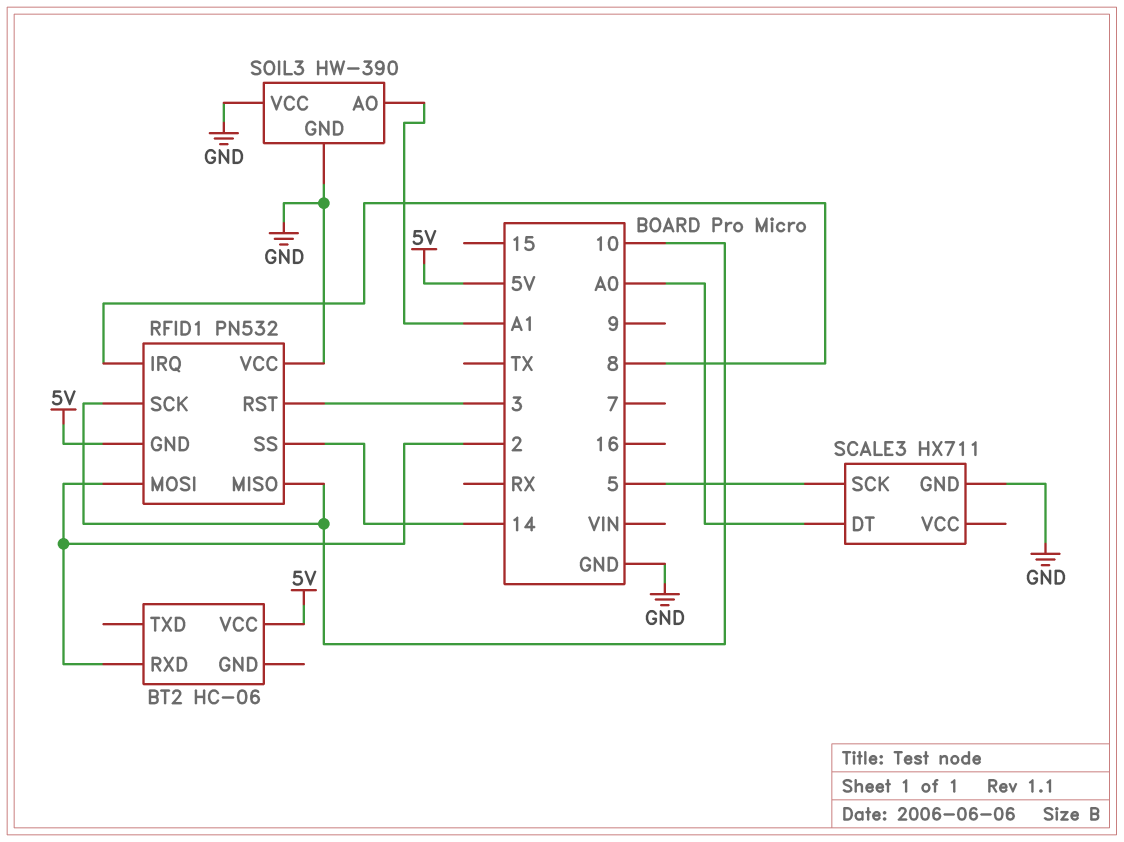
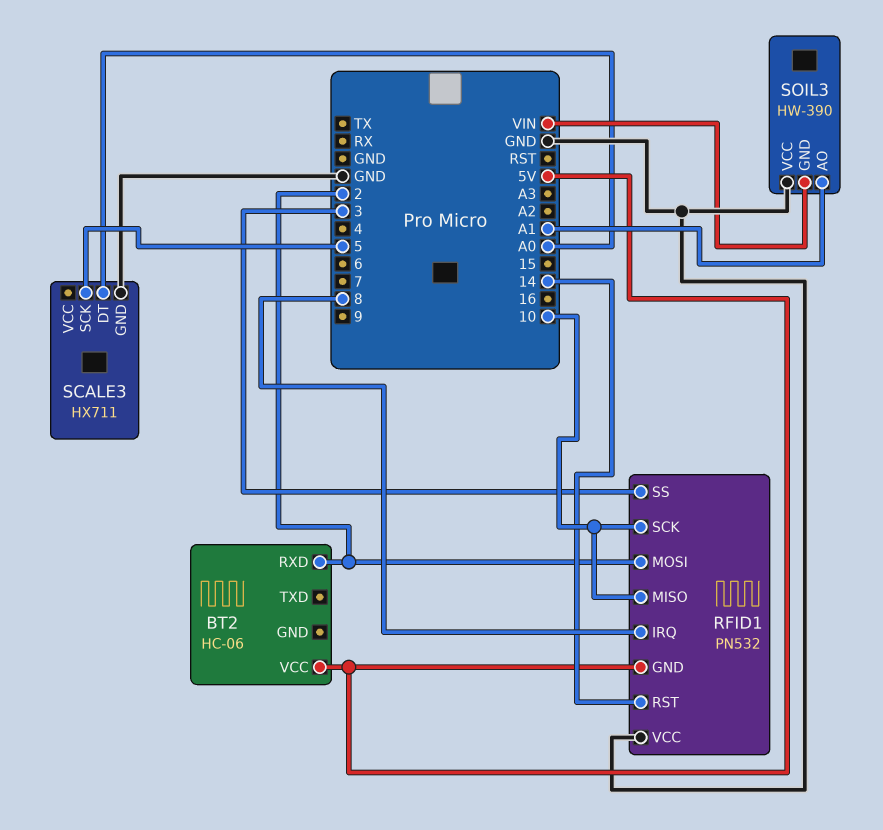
RFID1 pin RST: 3 -> 14
RFID1 pin SS: 14 -> 3
SOIL3 pin GND: GND -> VIN

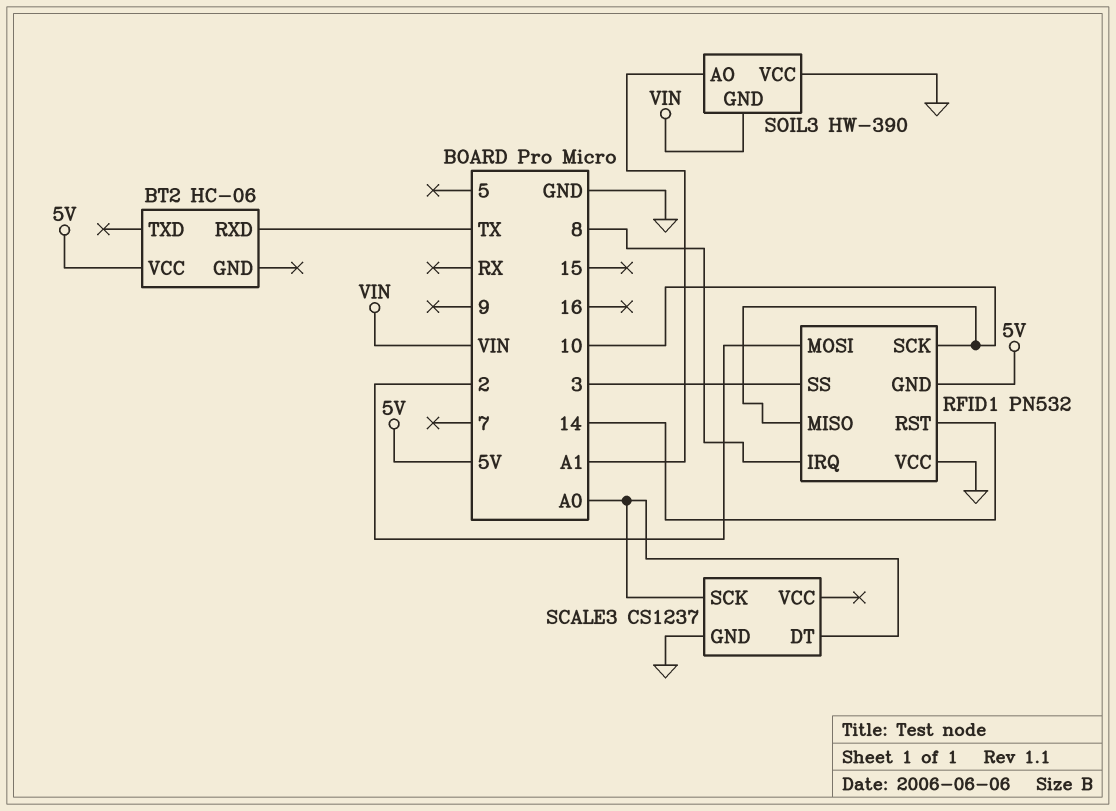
BT2 pin RXD: 2 -> TX
SCALE3: HX711 -> CS1237
SCALE3 pin SCK: 5 -> A0

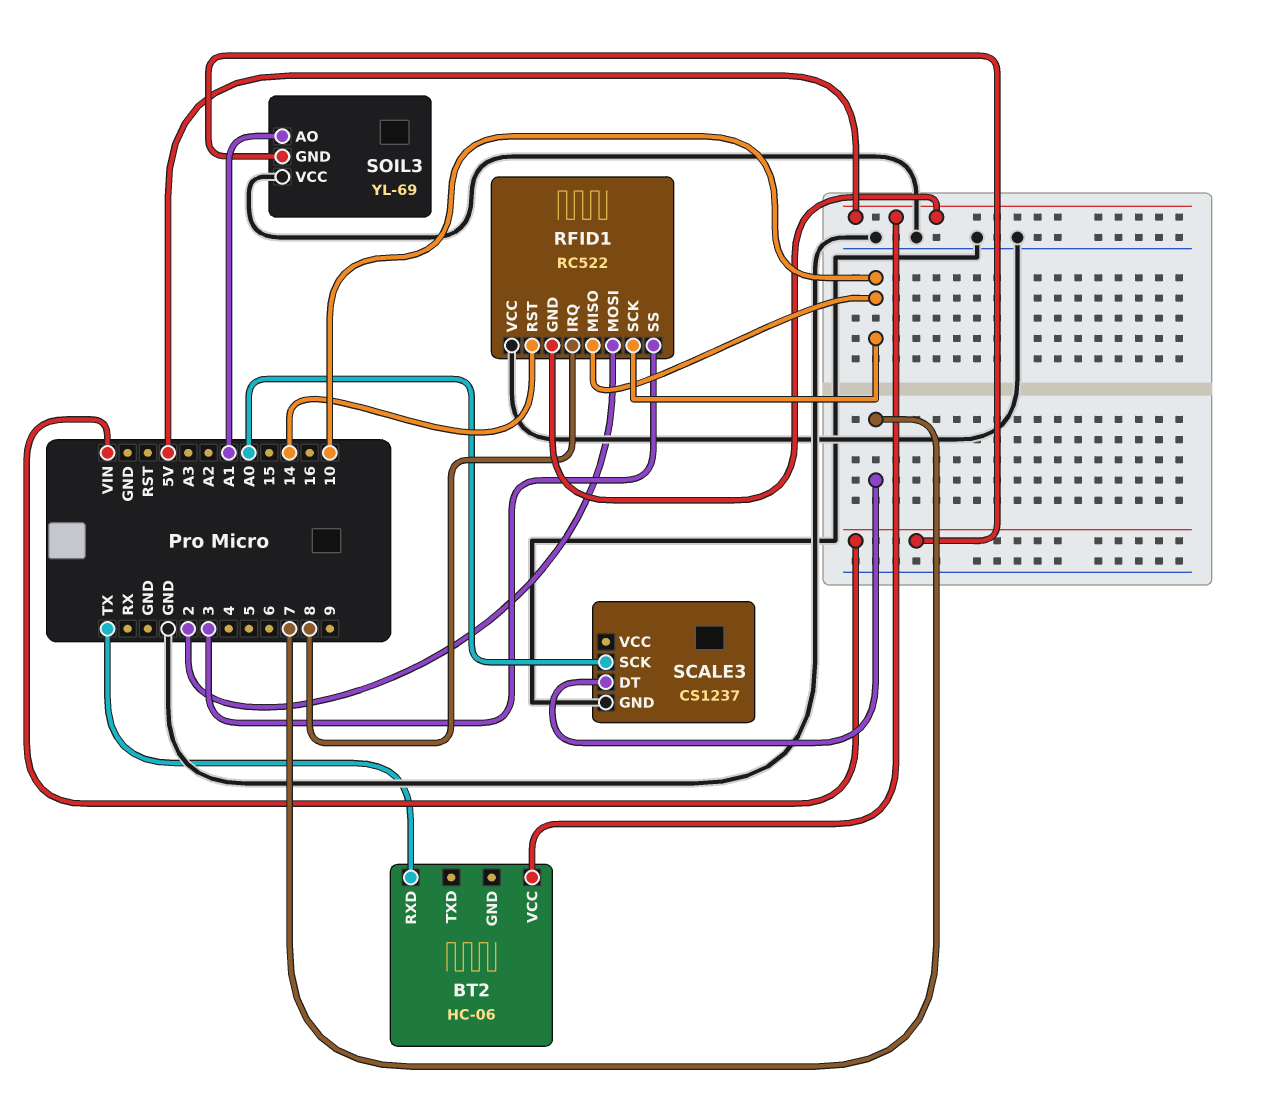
RFID1: PN532 -> RC522
SCALE3 pin DT: A0 -> 7
SOIL3: HW-390 -> YL-69

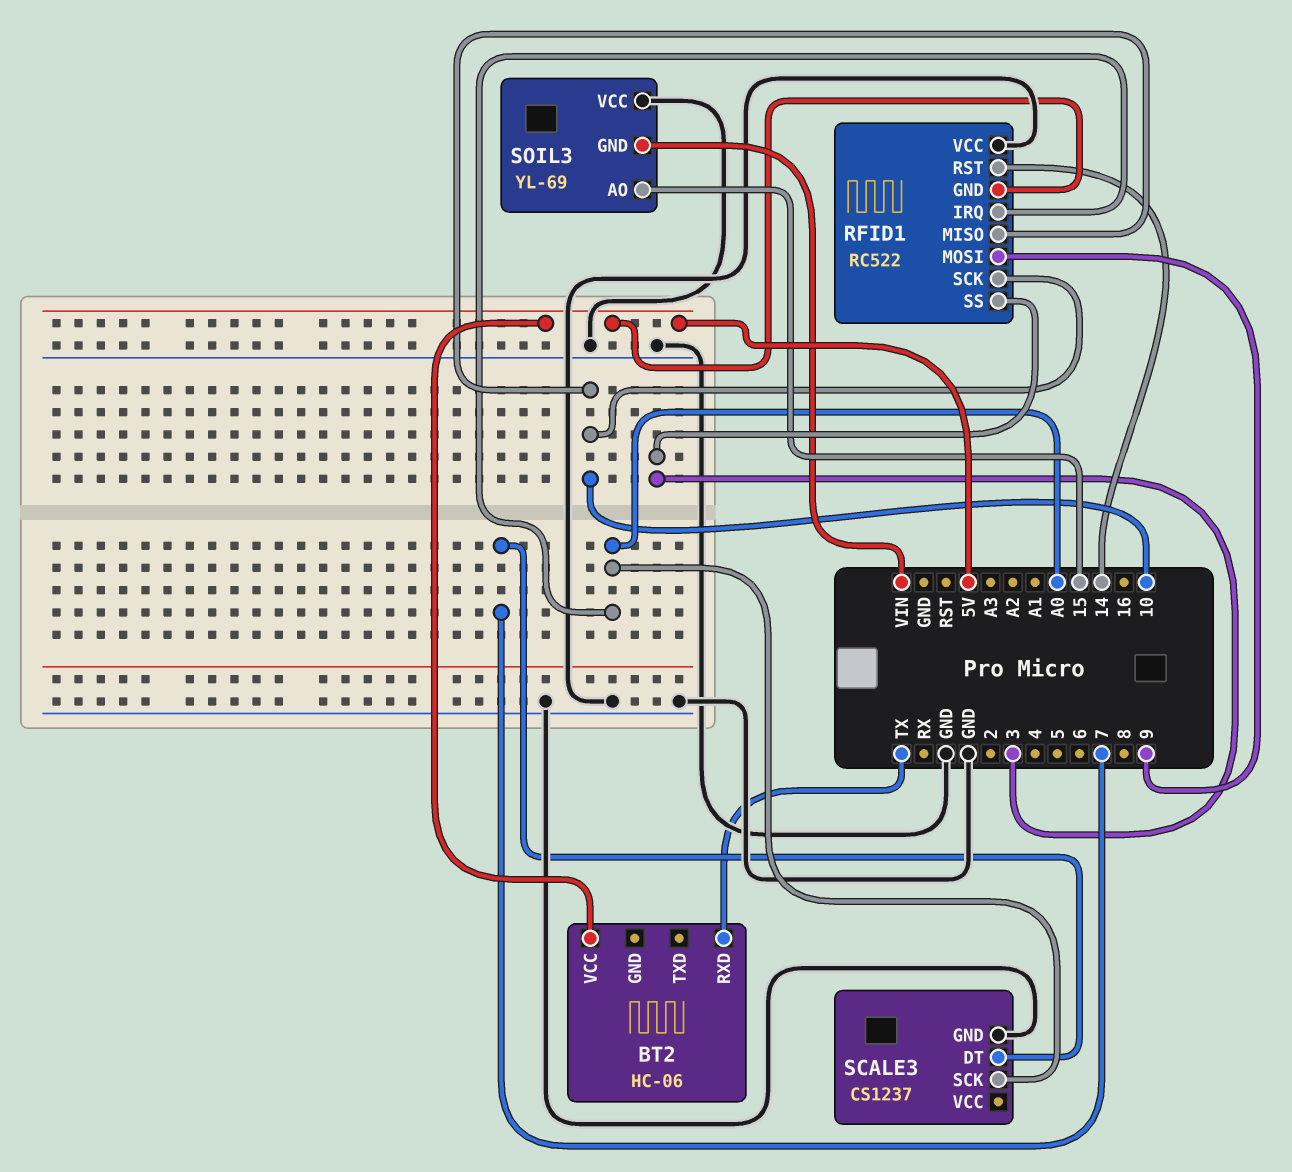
RFID1 pin IRQ: 8 -> A0
RFID1 pin MOSI: 2 -> 9
SOIL3 pin AO: A1 -> 15

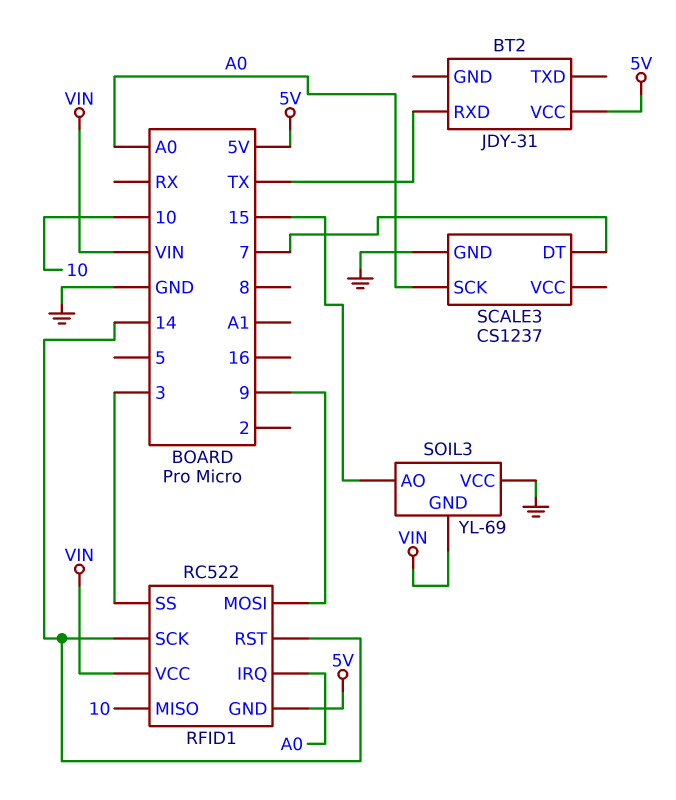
BT2: HC-06 -> JDY-31
RFID1 pin SCK: 10 -> 14
RFID1 pin VCC: GND -> VIN

